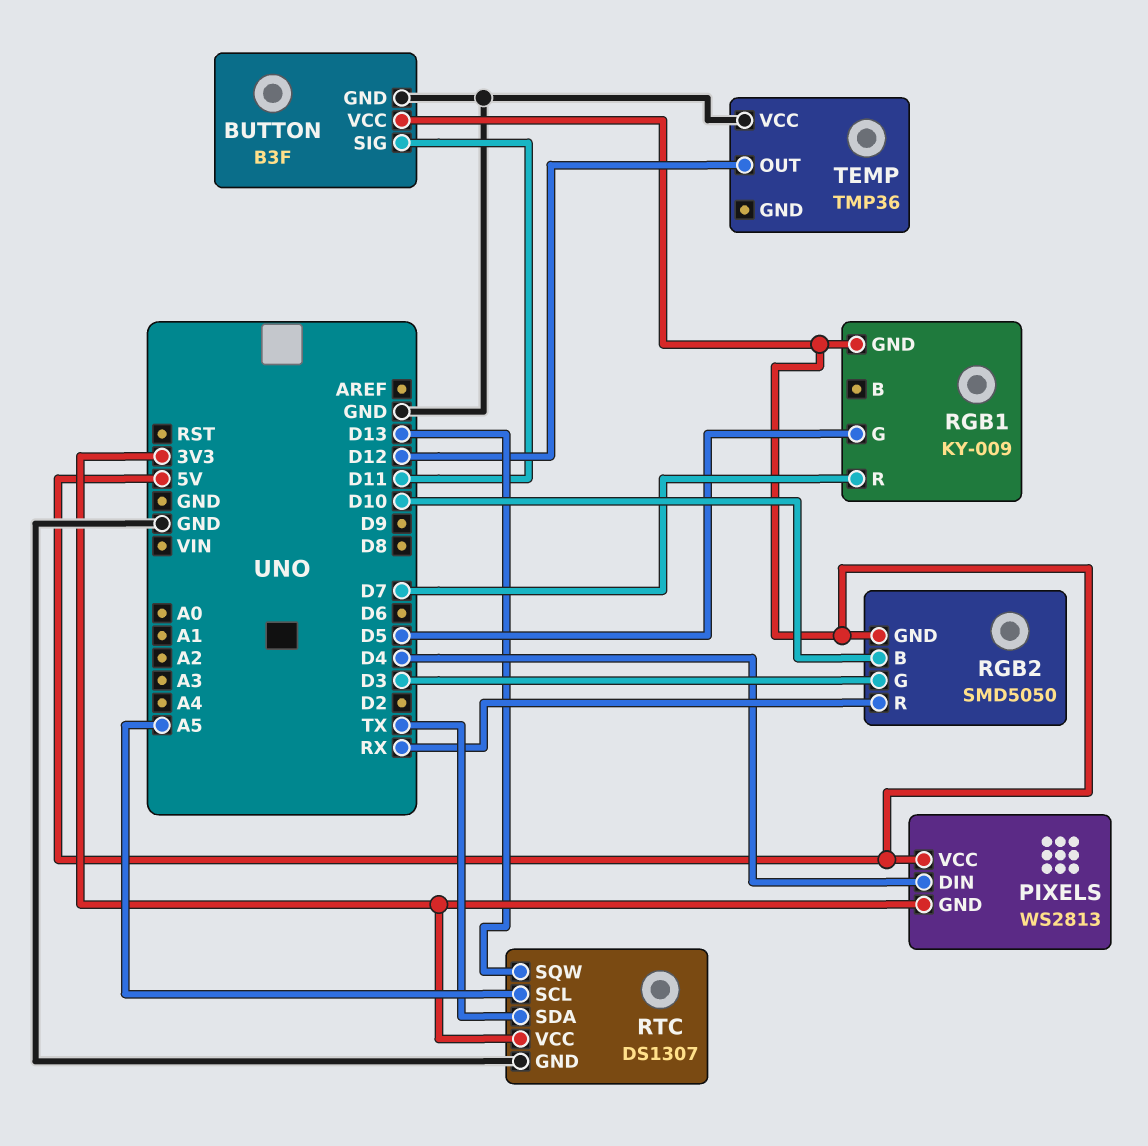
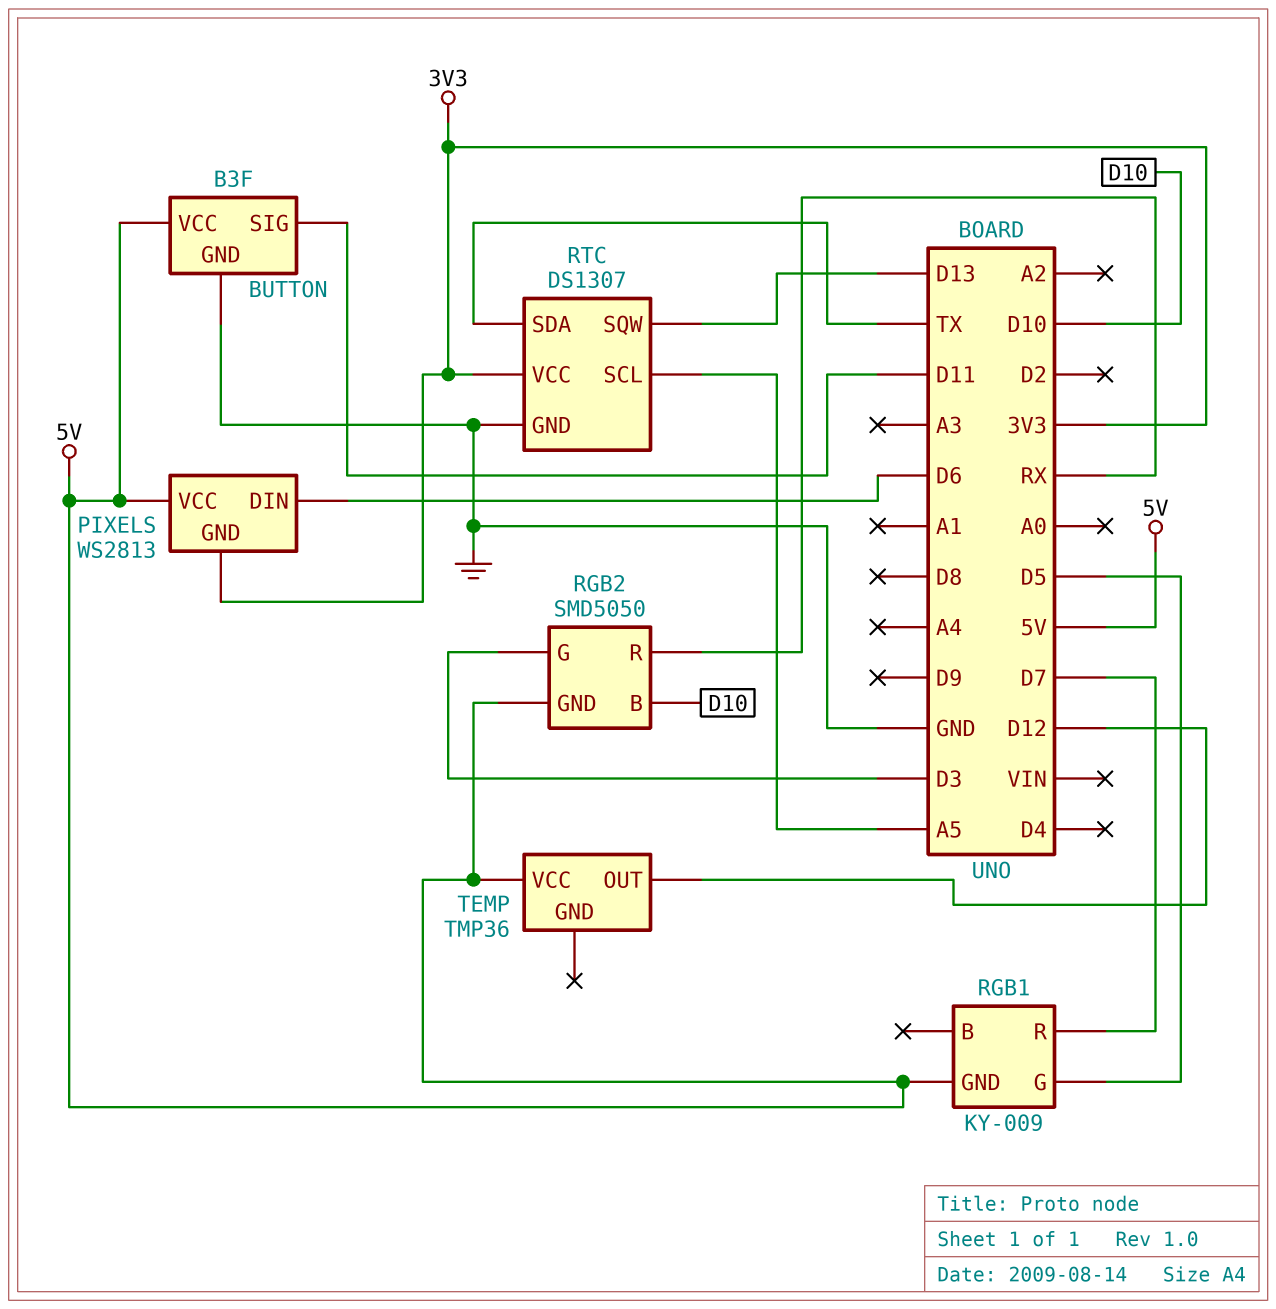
PIXELS pin DIN: D4 -> D6
TEMP pin VCC: GND -> 5V

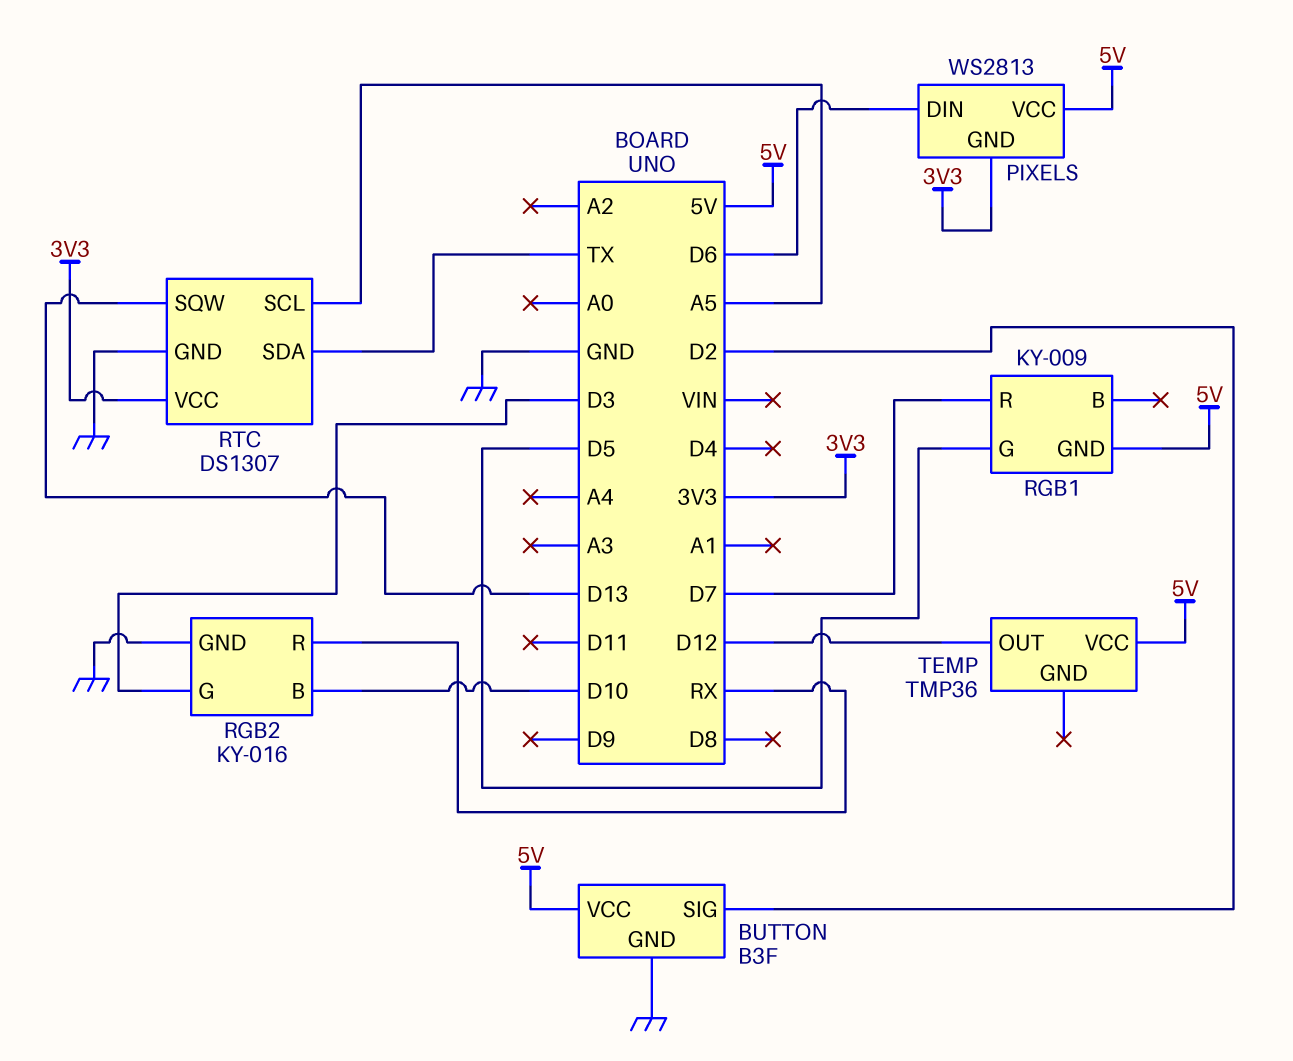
BUTTON pin SIG: D11 -> D2
RGB2: SMD5050 -> KY-016
RGB2 pin GND: 5V -> GND

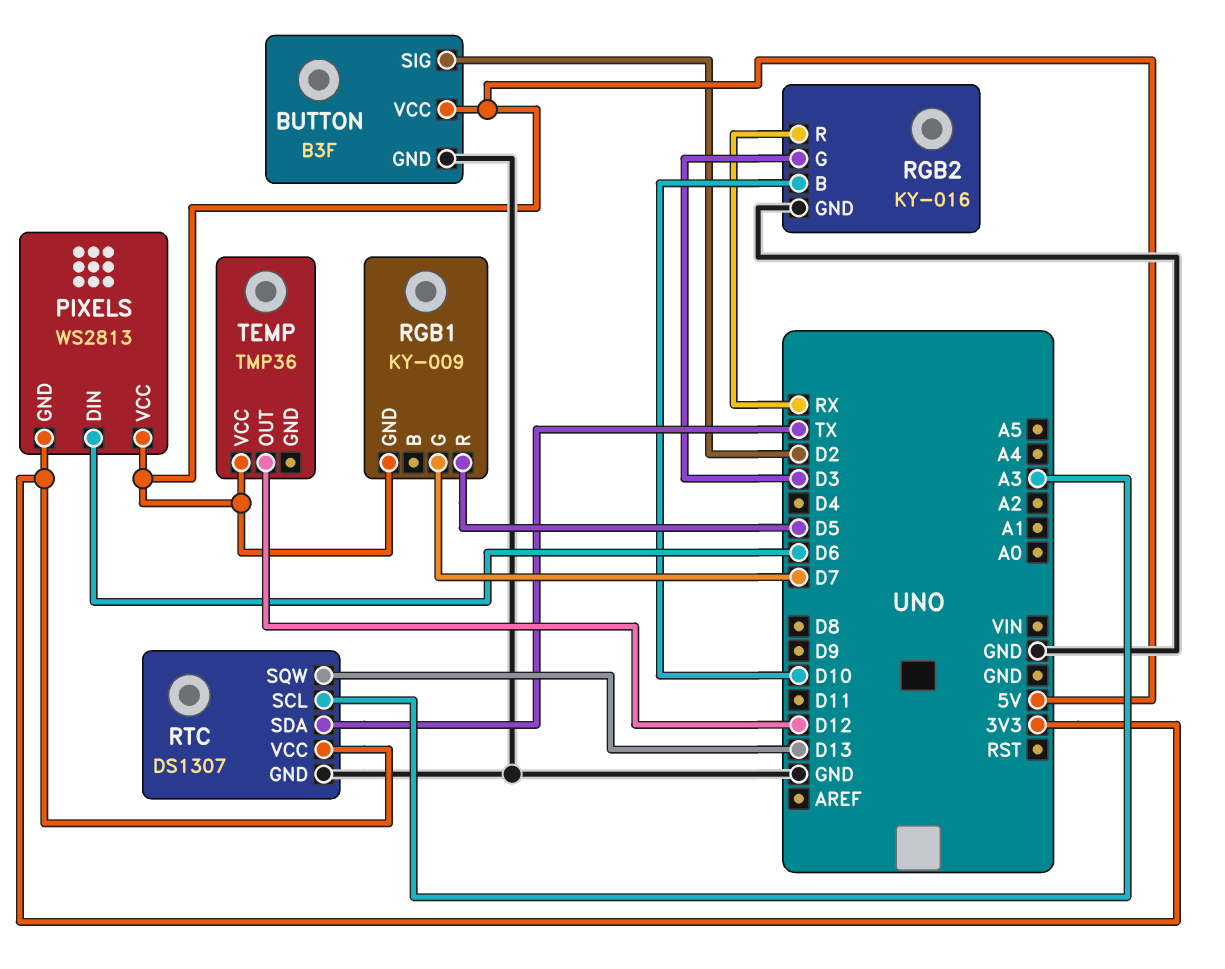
RGB1 pin G: D5 -> D7
RGB1 pin R: D7 -> D5
RTC pin SCL: A5 -> A3

